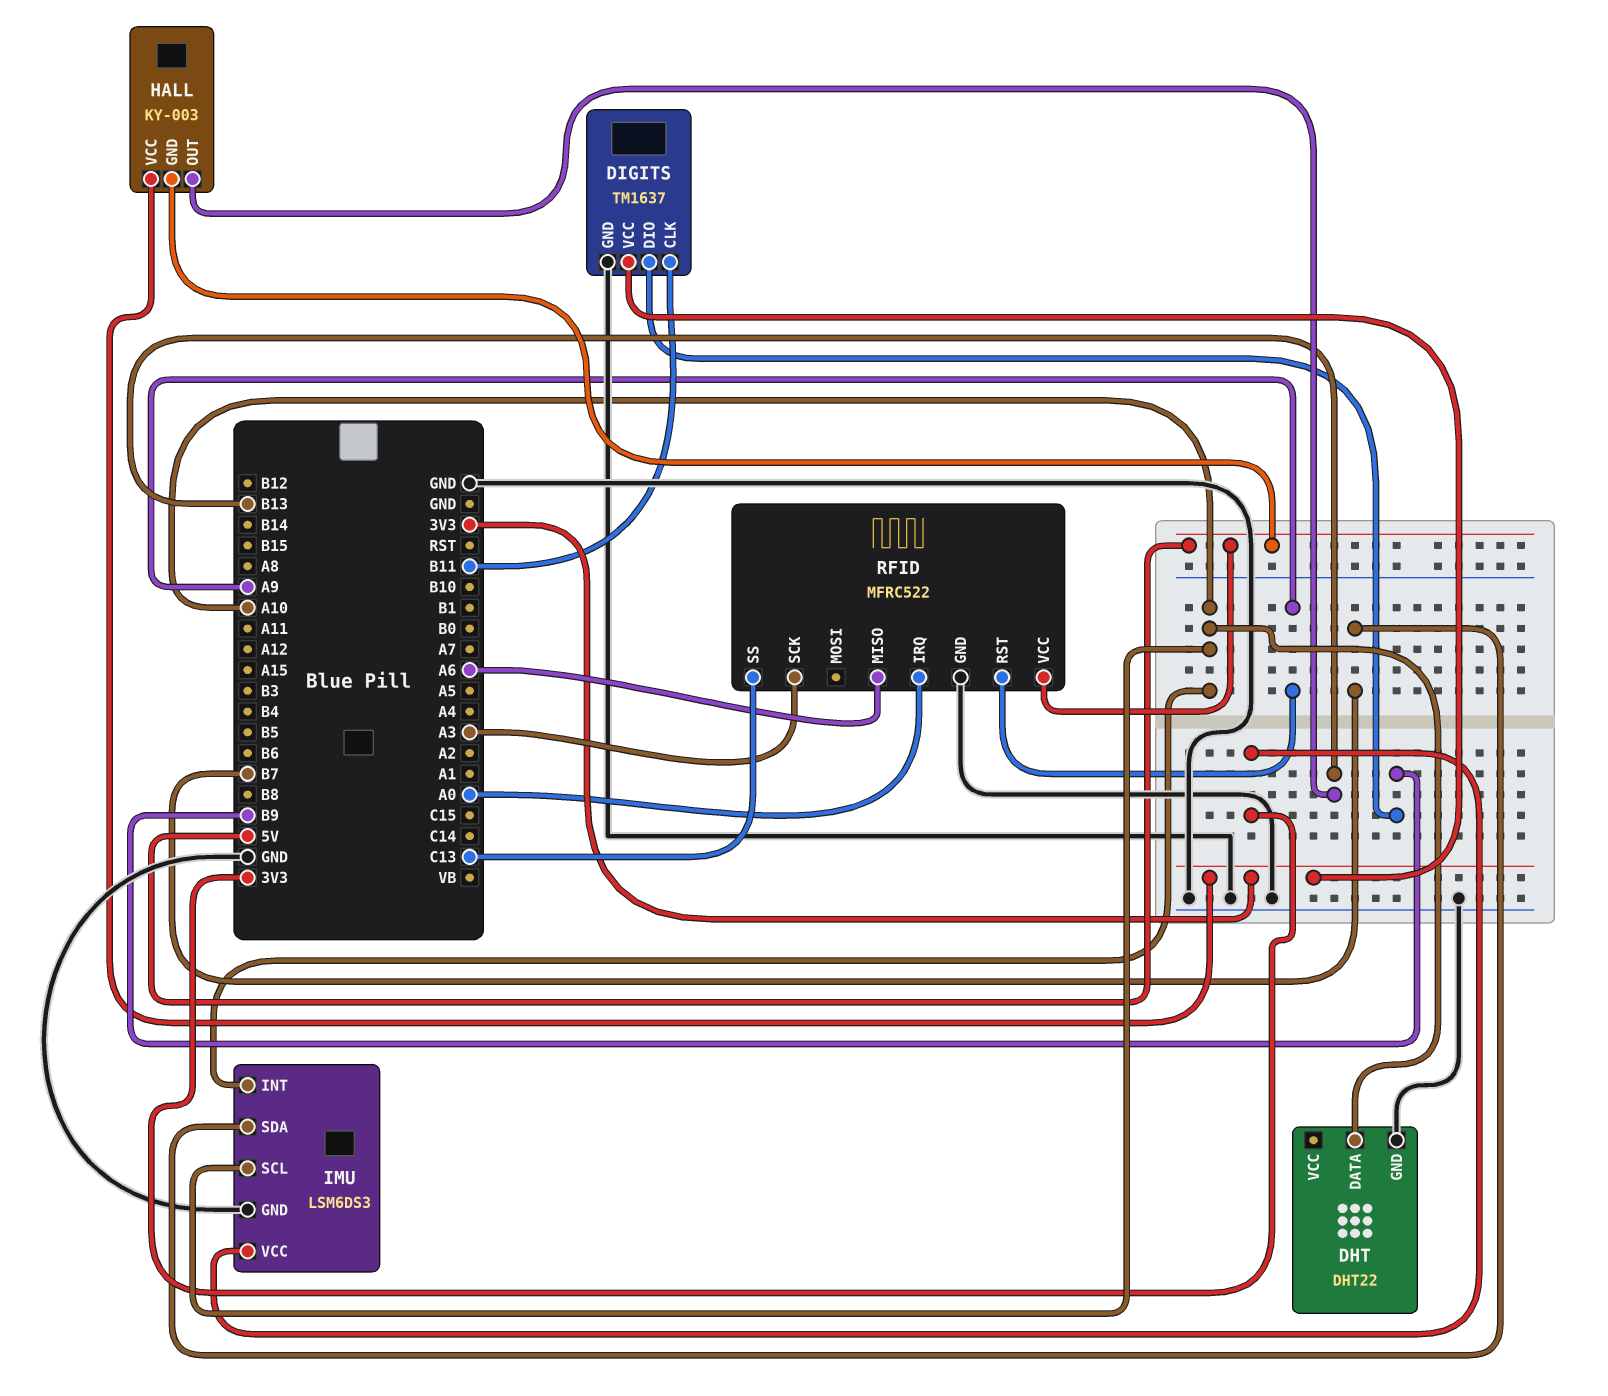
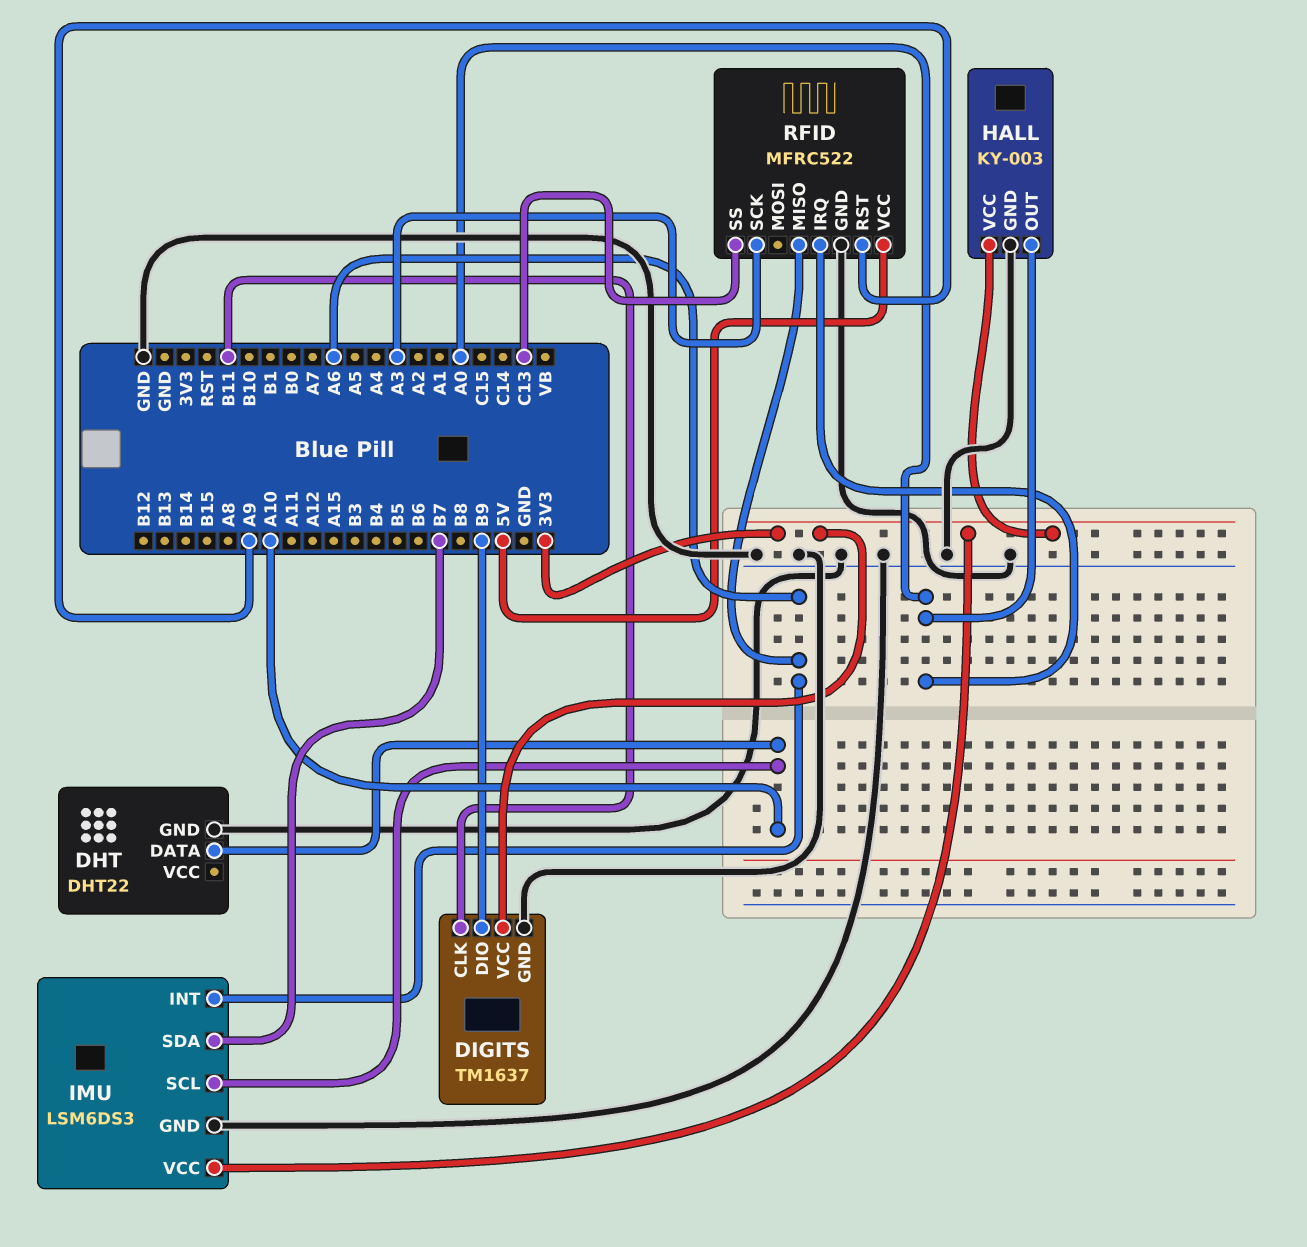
HALL pin GND: 5V -> GND
HALL pin OUT: B13 -> A0
IMU pin INT: A10 -> A6

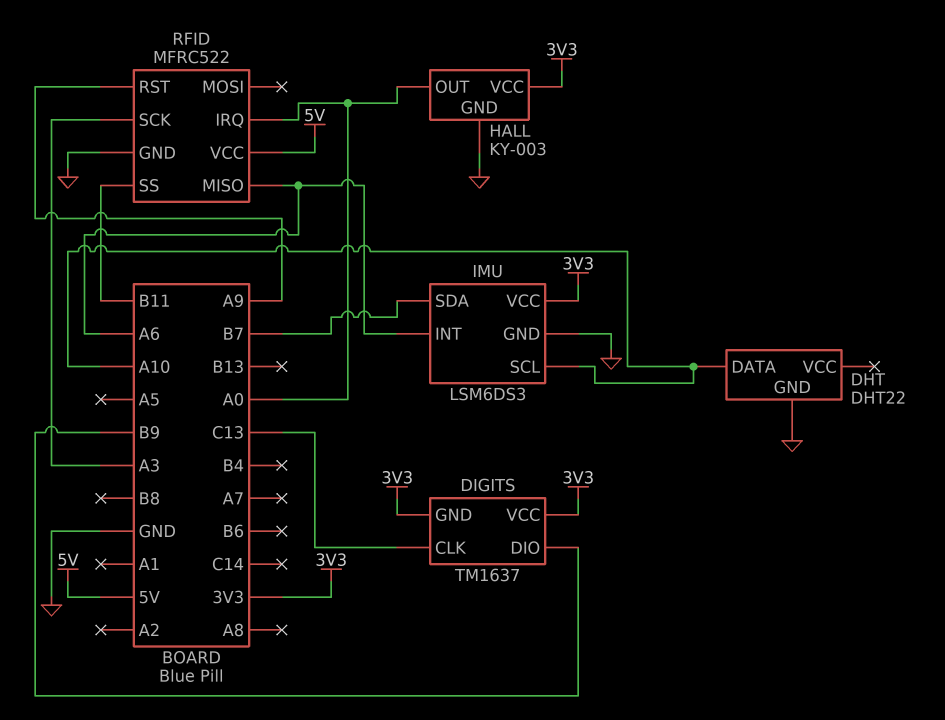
DIGITS pin CLK: B11 -> C13
DIGITS pin GND: GND -> 3V3
RFID pin SS: C13 -> B11

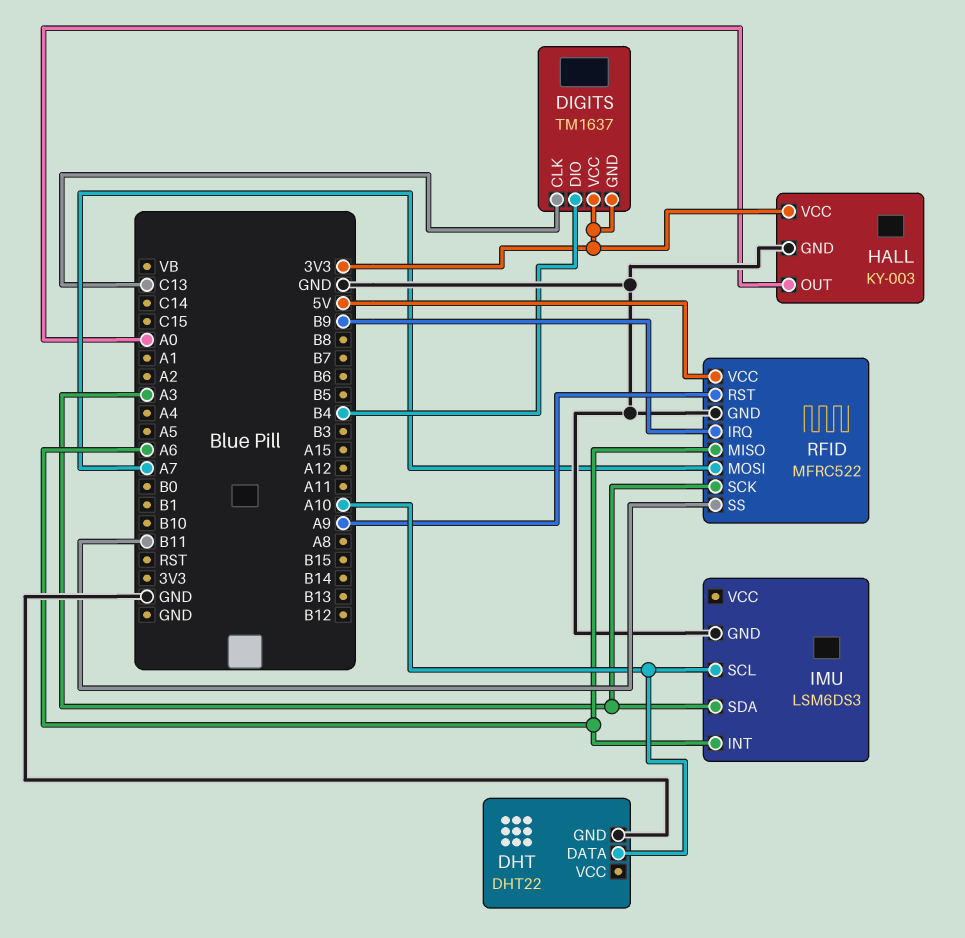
DIGITS pin DIO: B9 -> B4
IMU pin SDA: B7 -> A3
IMU pin VCC: 3V3 -> none
RFID pin IRQ: A0 -> B9
RFID pin MOSI: none -> A7

